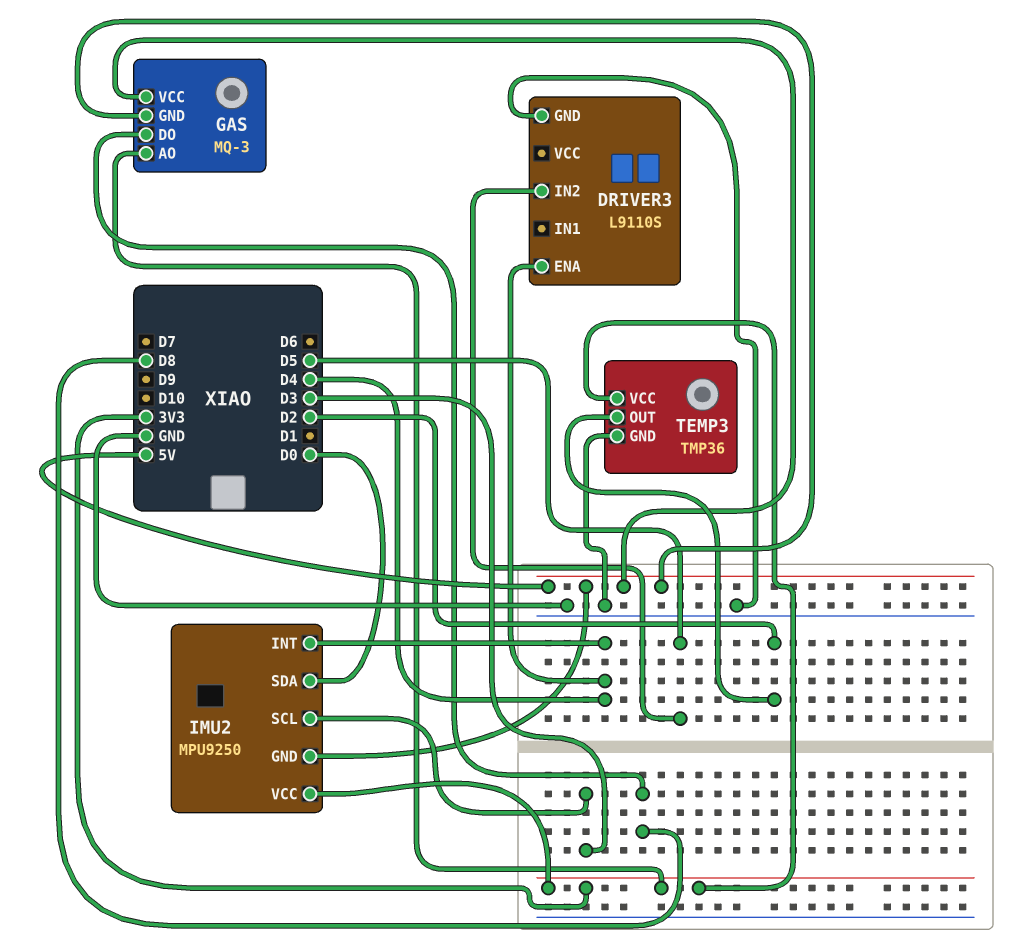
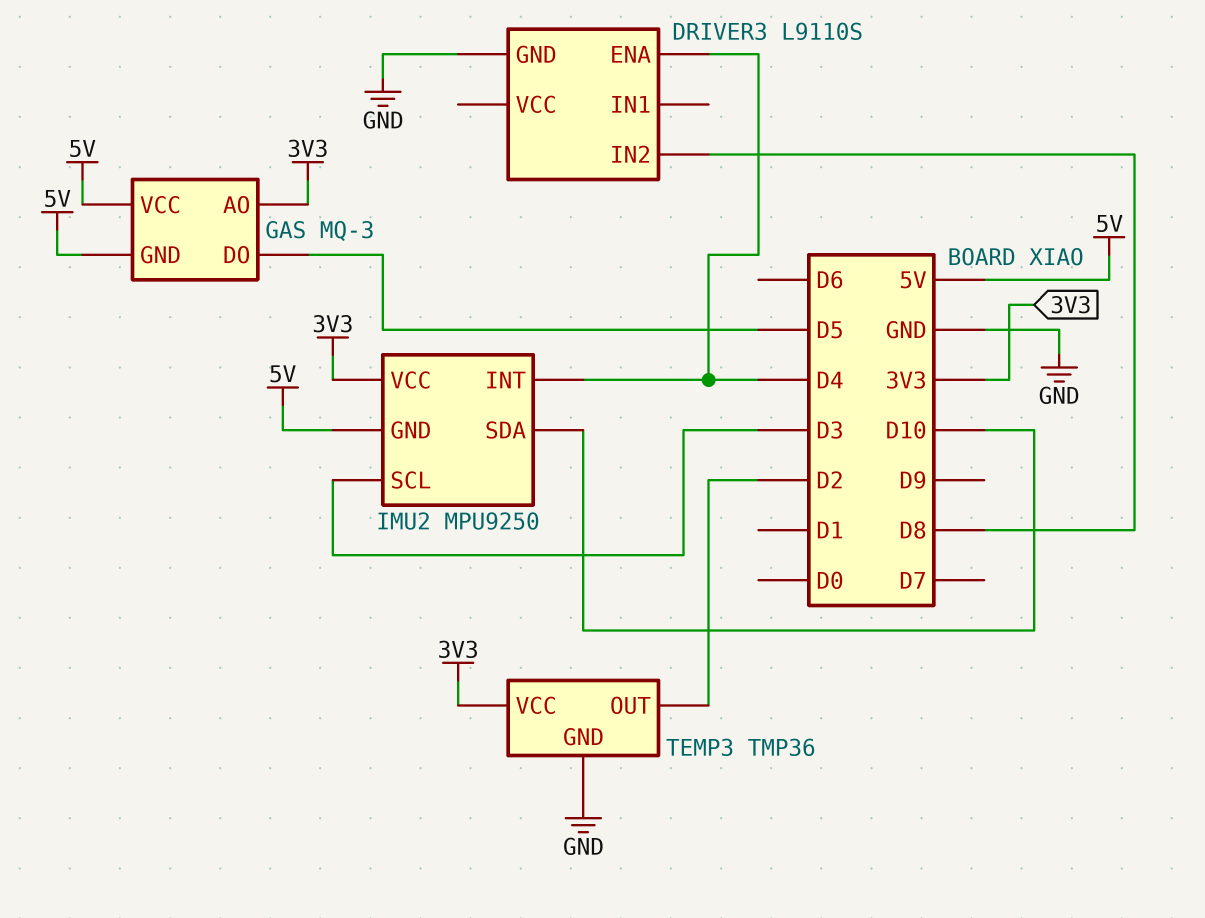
DRIVER3 pin IN2: D5 -> D8
GAS pin DO: D8 -> D5
IMU2 pin SDA: D0 -> D10

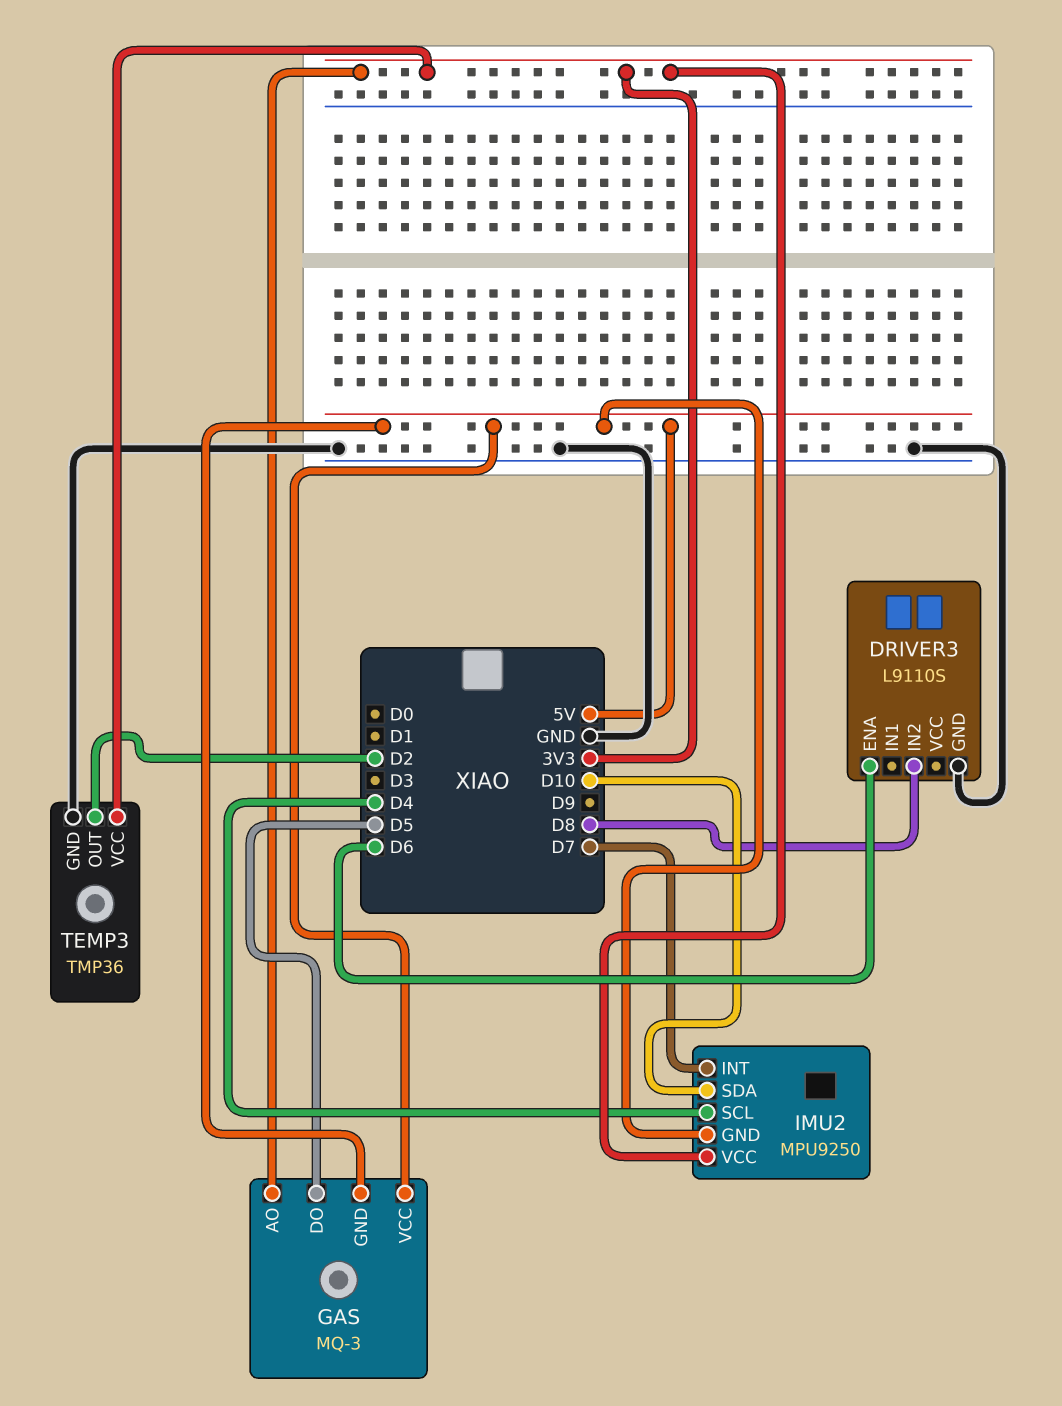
DRIVER3 pin ENA: D4 -> D6
IMU2 pin INT: D4 -> D7
IMU2 pin SCL: D3 -> D4

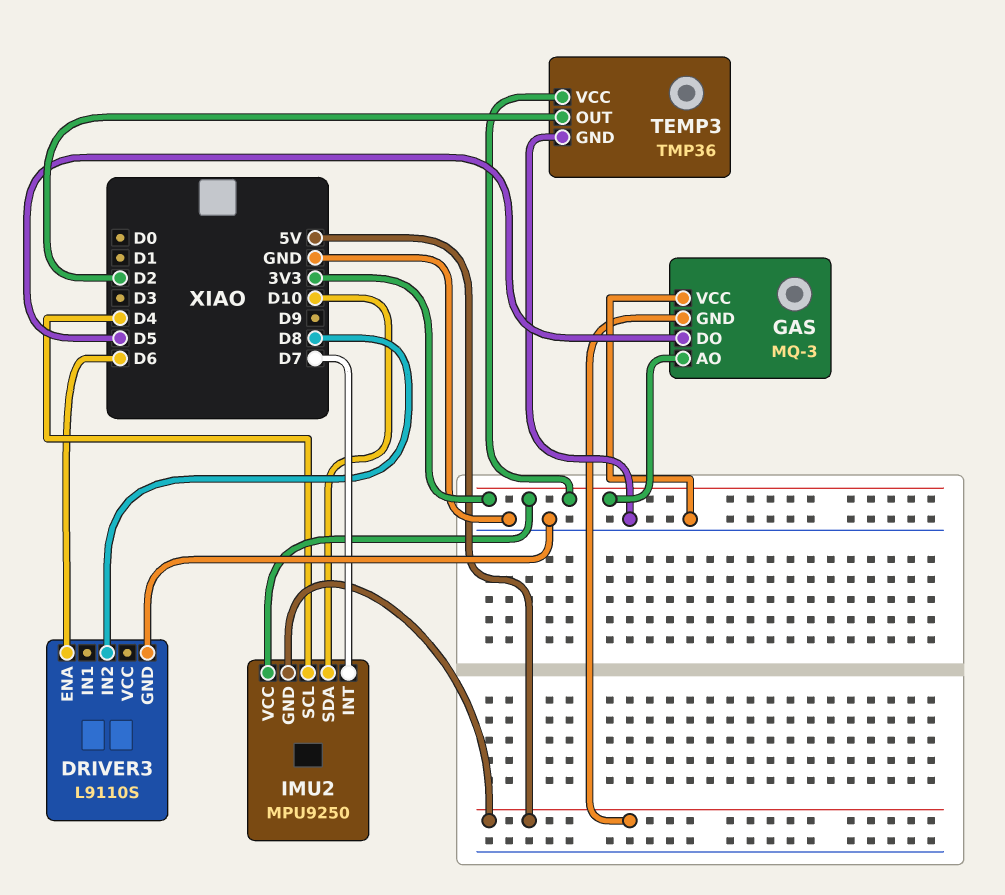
GAS pin VCC: 5V -> GND

